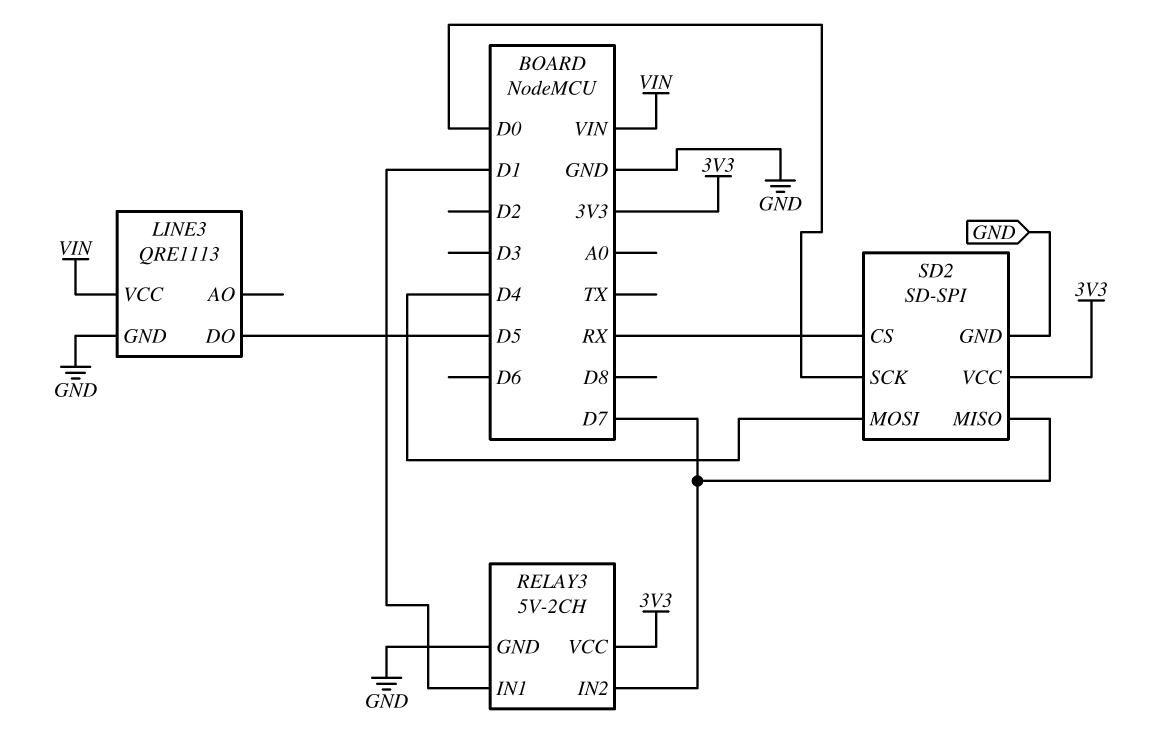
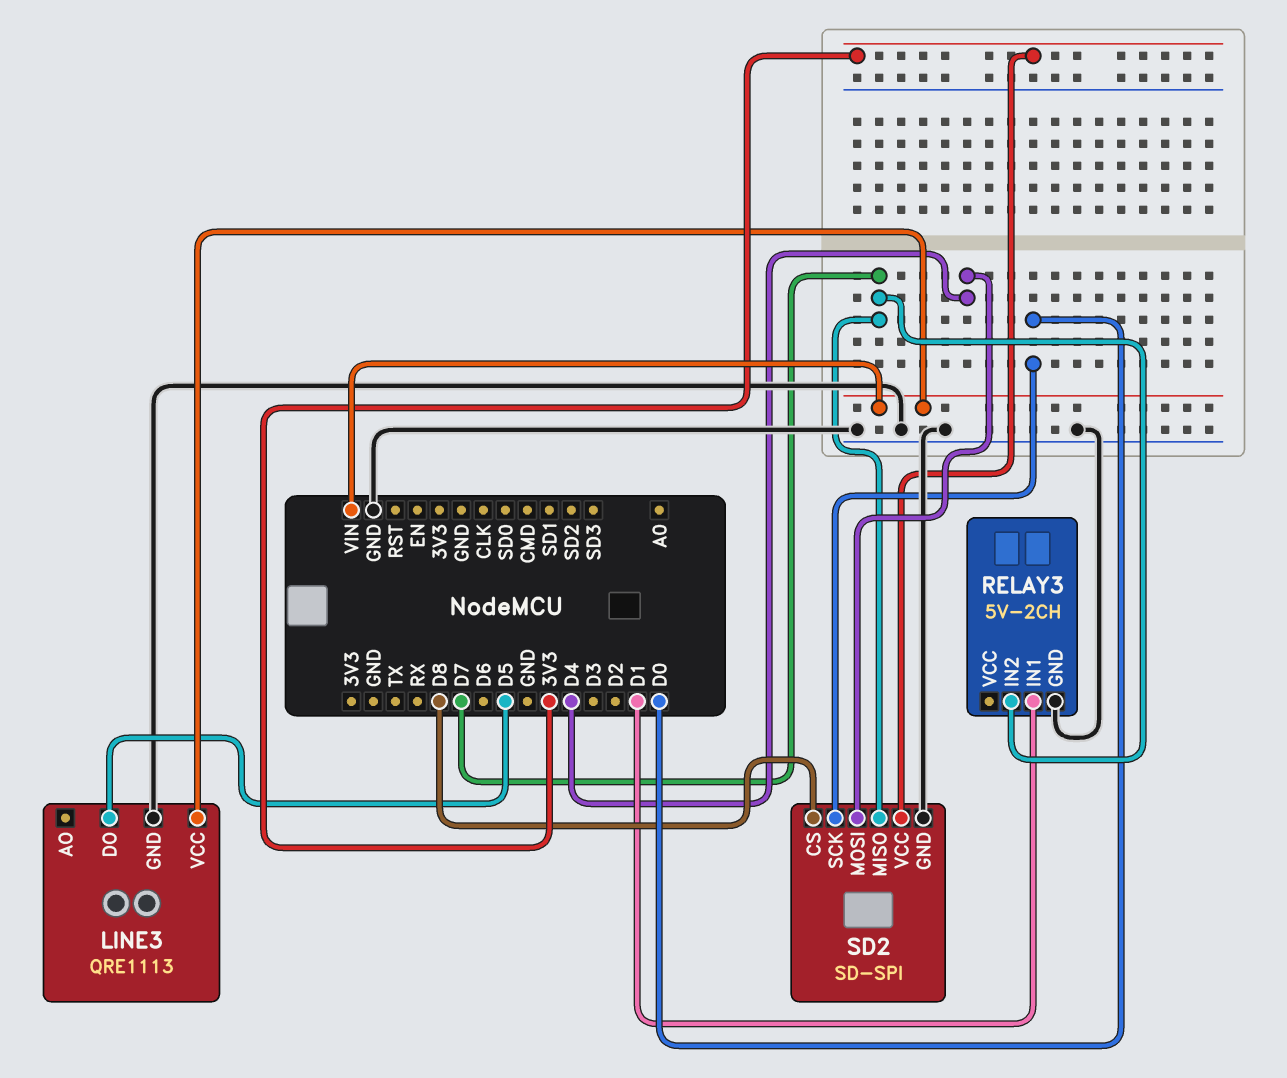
RELAY3 pin VCC: 3V3 -> none
SD2 pin CS: RX -> D8

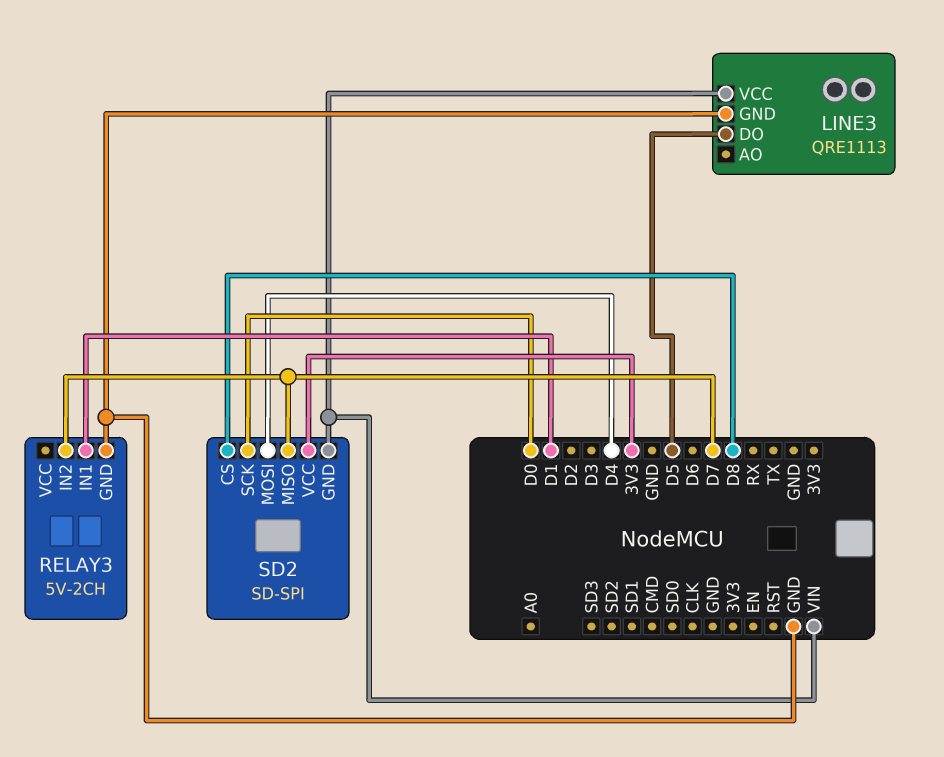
SD2 pin GND: GND -> VIN

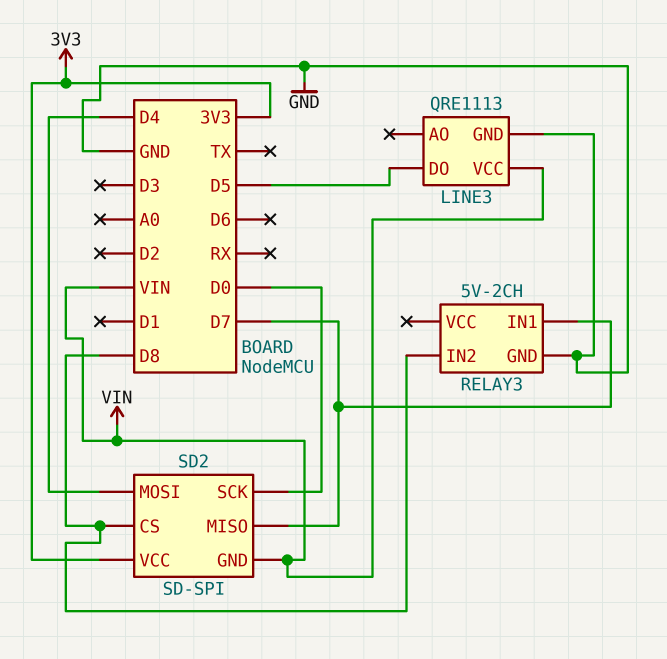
RELAY3 pin IN1: D1 -> D7
RELAY3 pin IN2: D7 -> D8

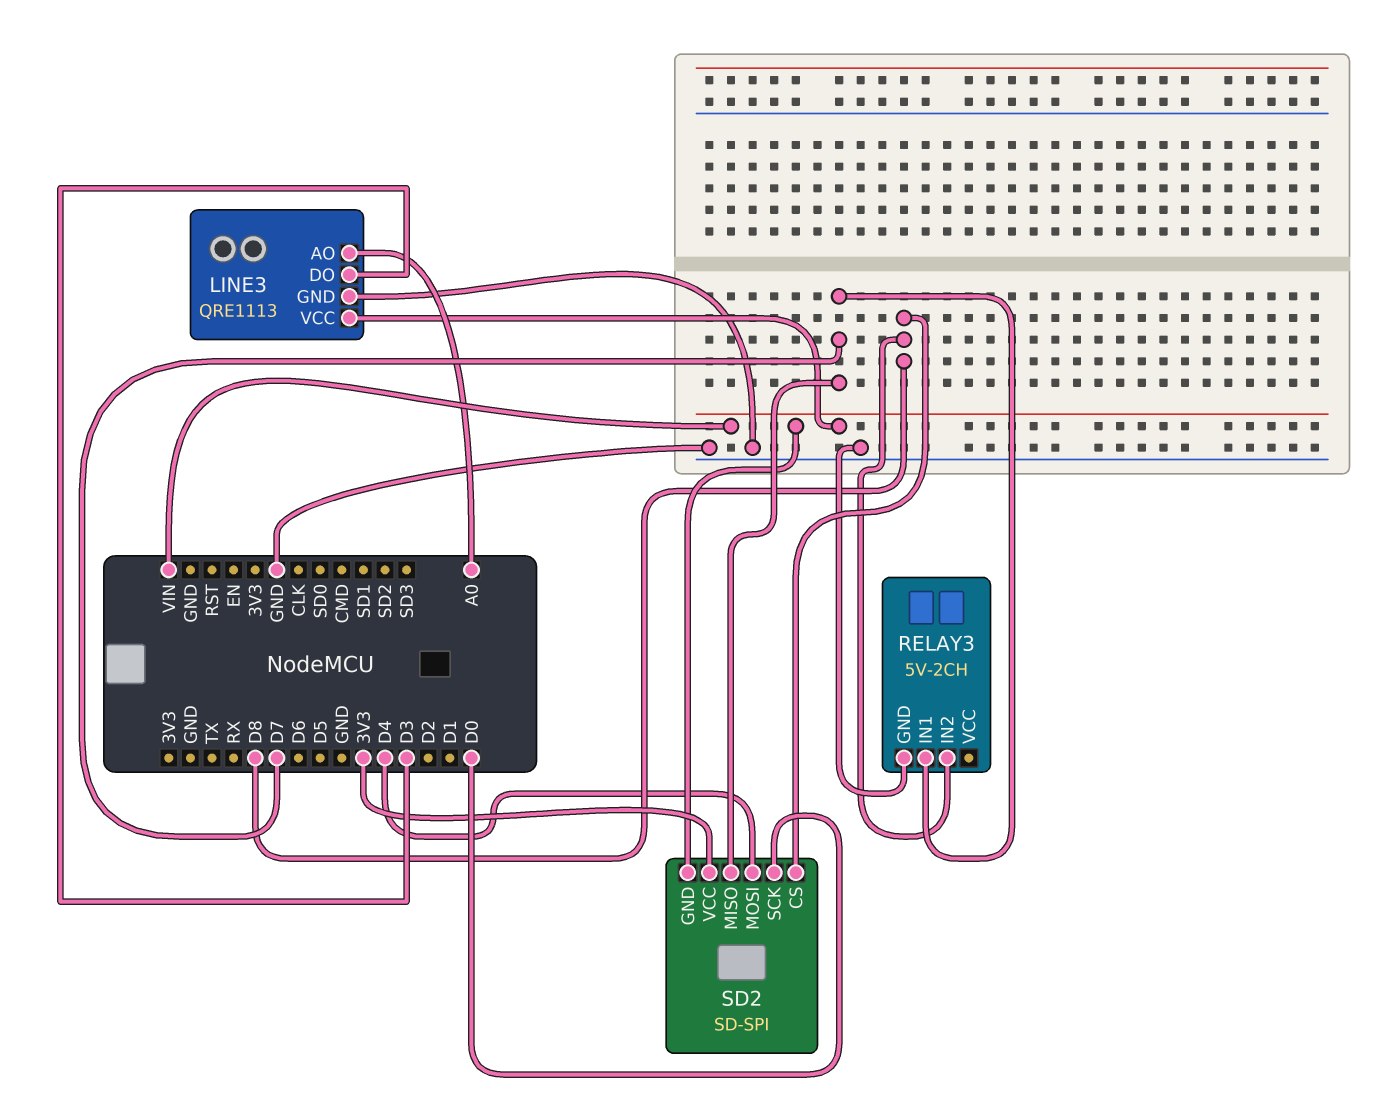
LINE3 pin AO: none -> A0
LINE3 pin DO: D5 -> D3

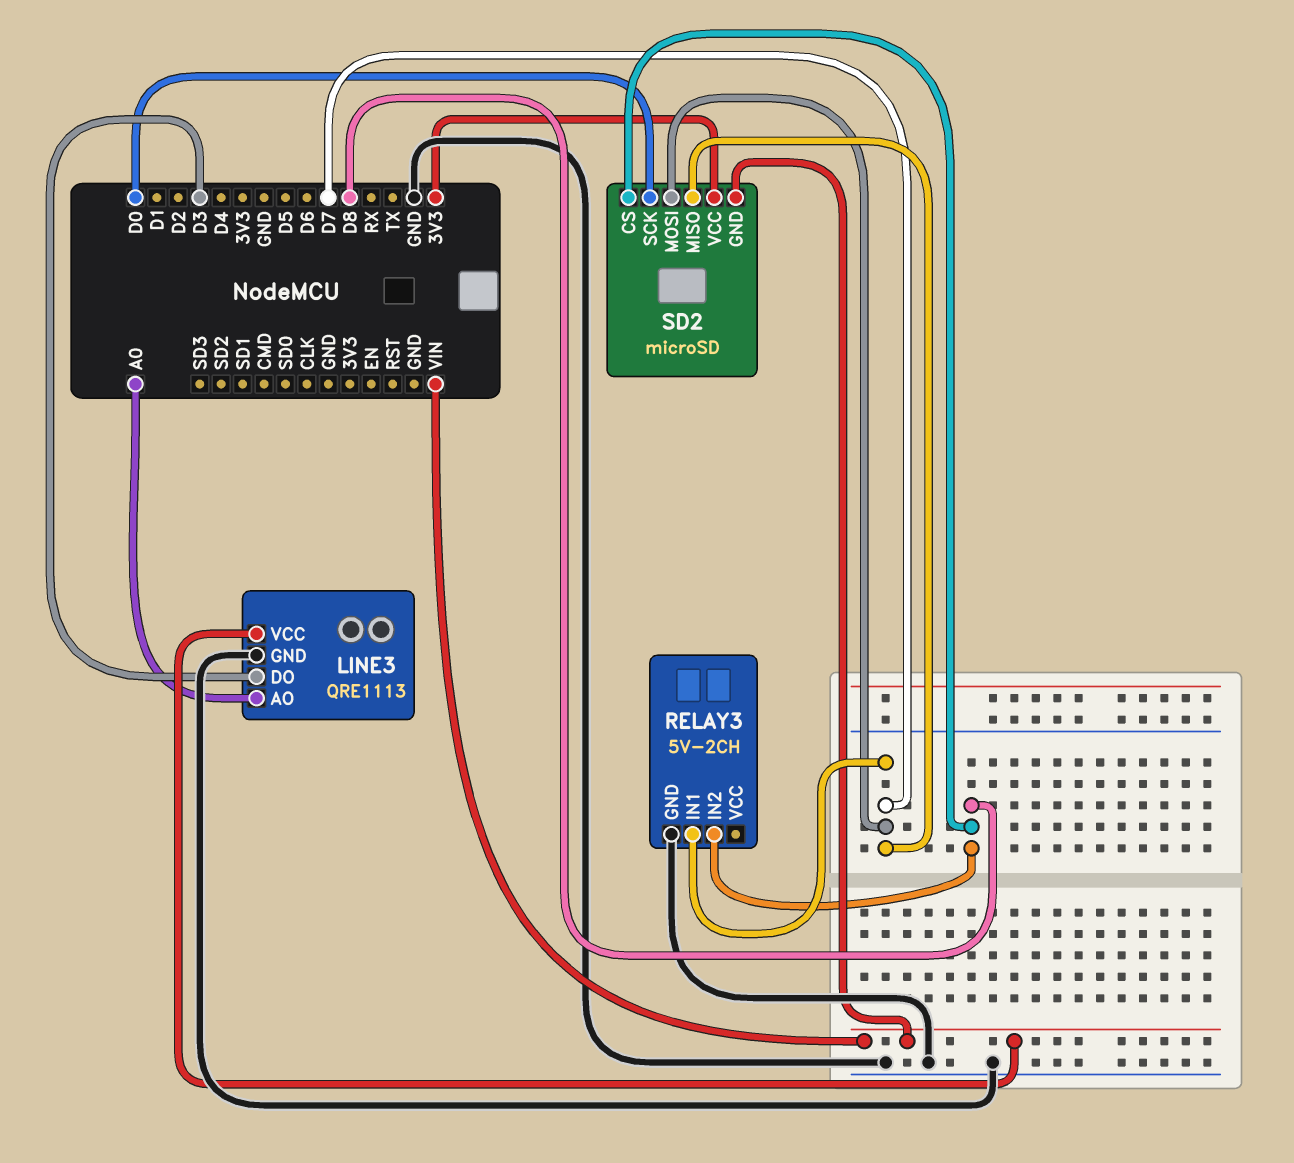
SD2: SD-SPI -> microSD
SD2 pin MOSI: D4 -> D7

